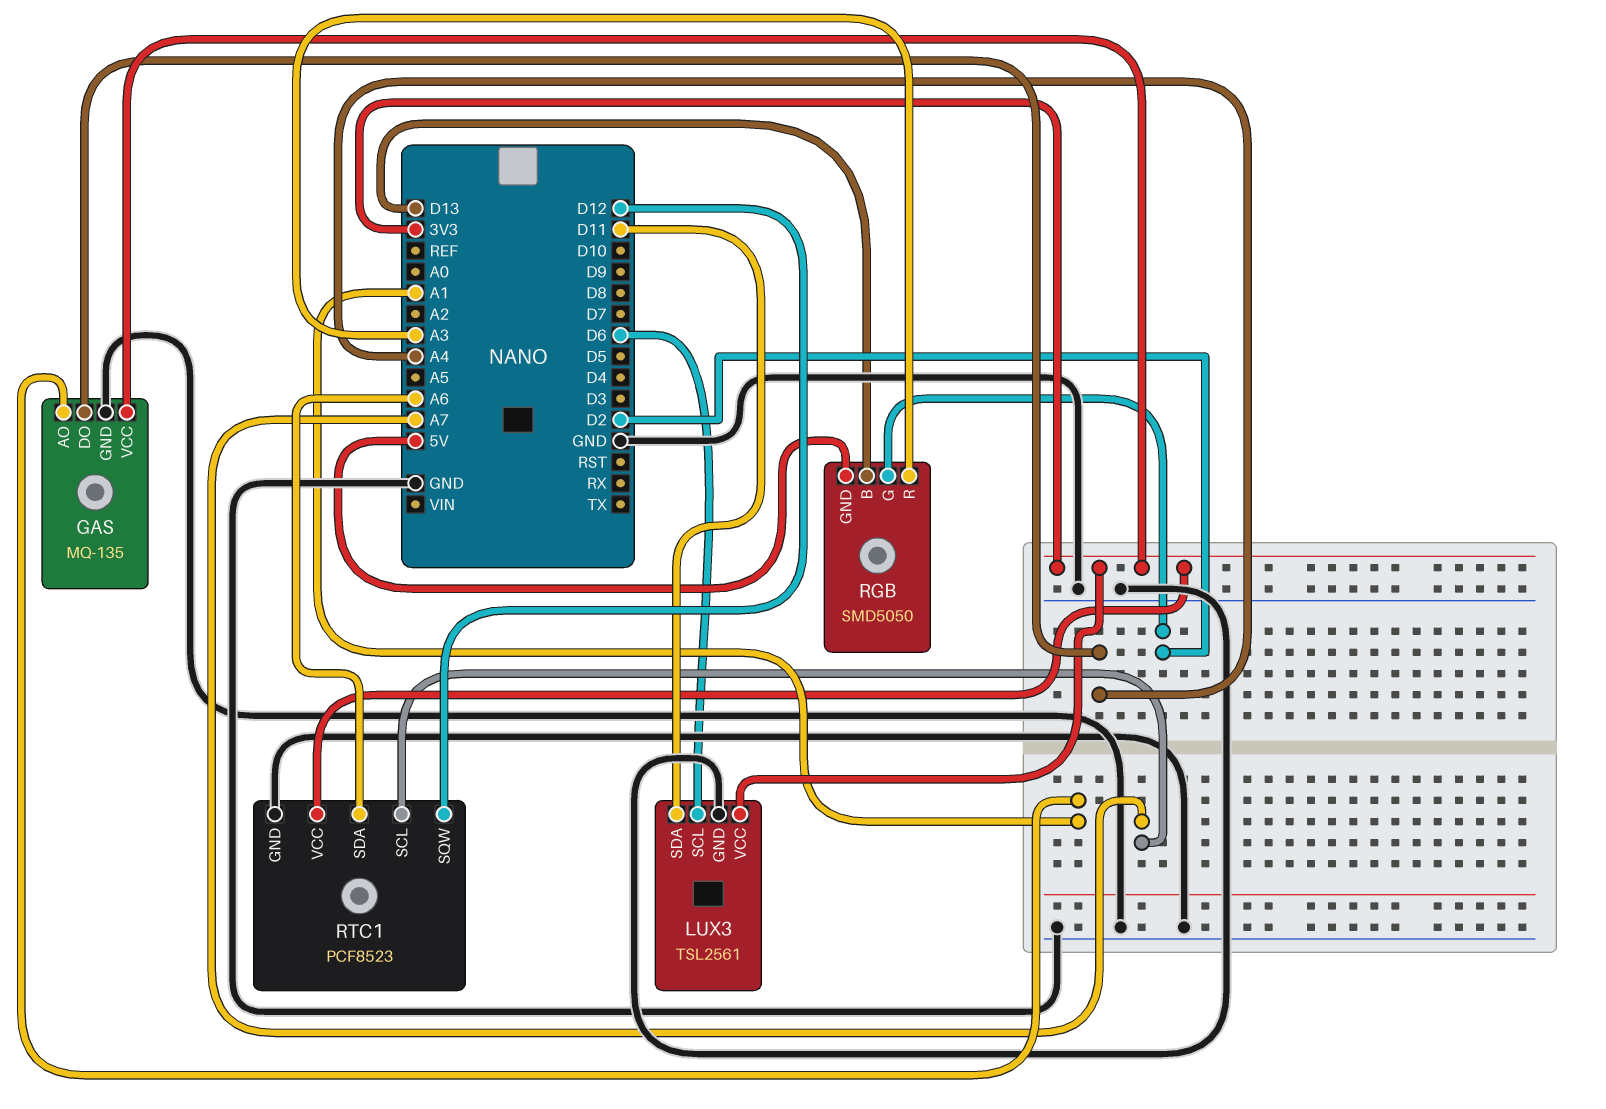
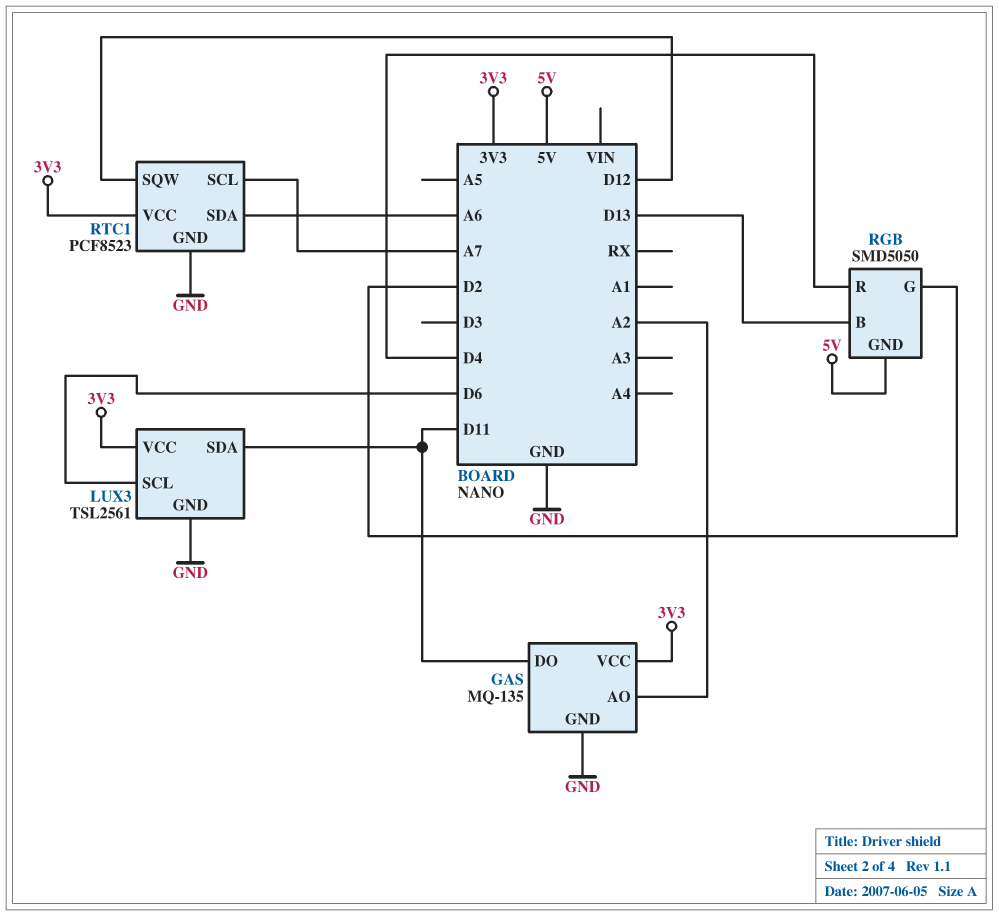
GAS pin AO: A1 -> A2
GAS pin DO: A4 -> D11
RGB pin R: A3 -> D4

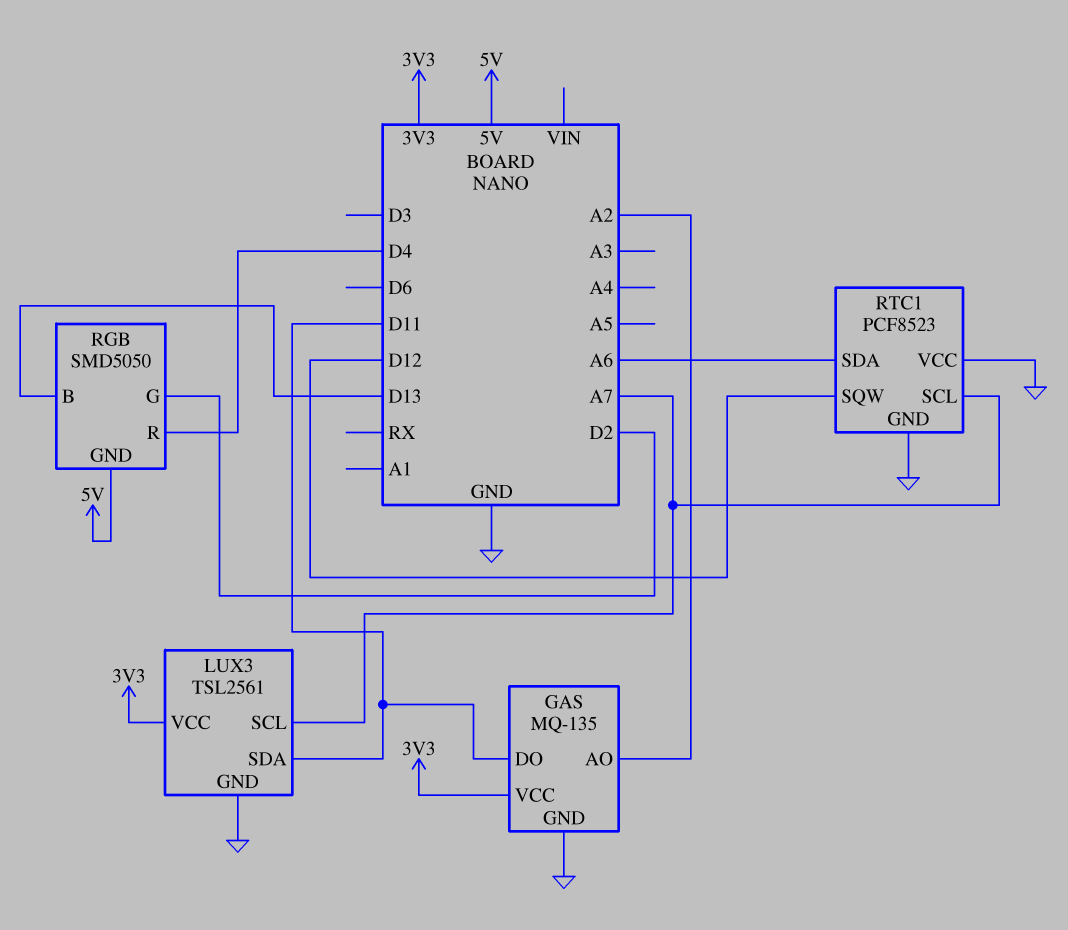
LUX3 pin SCL: D6 -> A7
RTC1 pin VCC: 3V3 -> GND

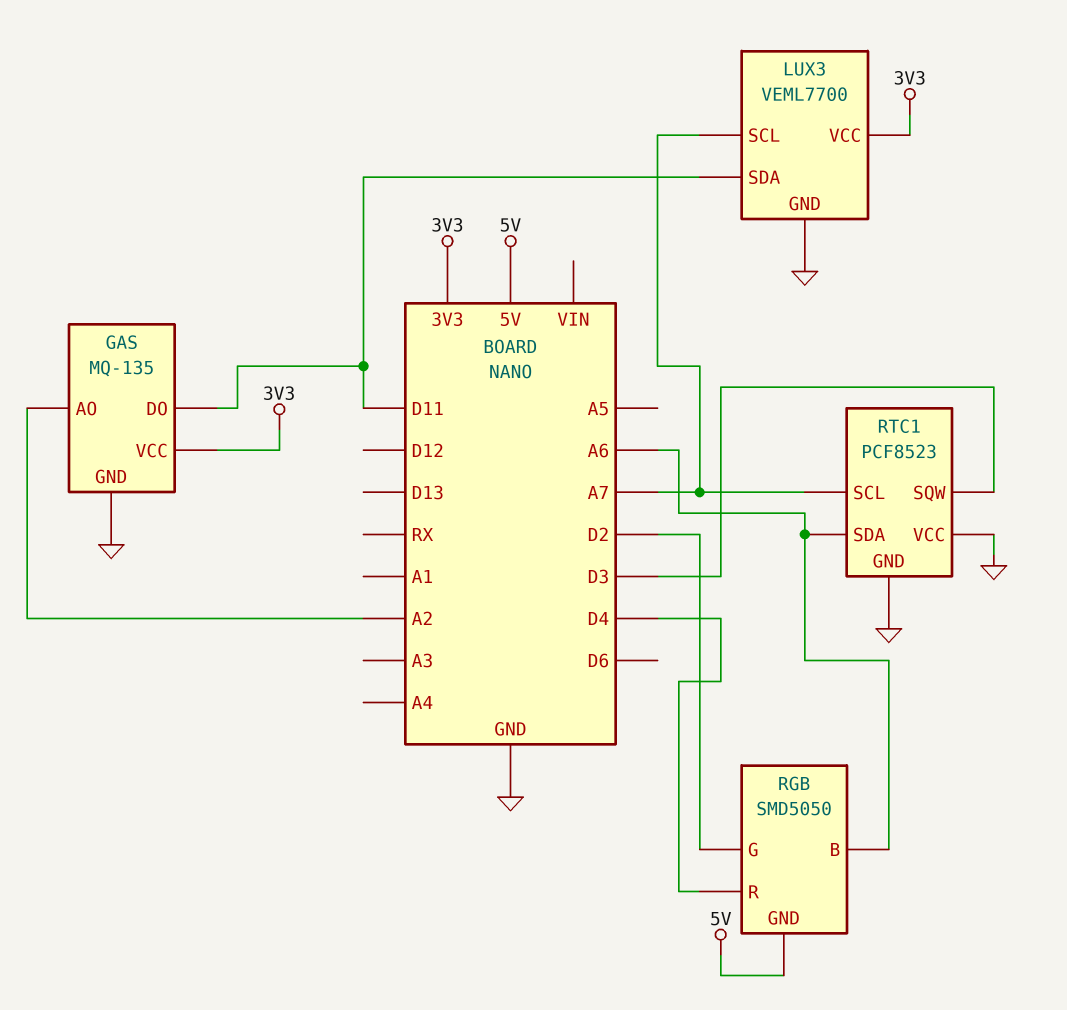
LUX3: TSL2561 -> VEML7700
RGB pin B: D13 -> A6
RTC1 pin SQW: D12 -> D3

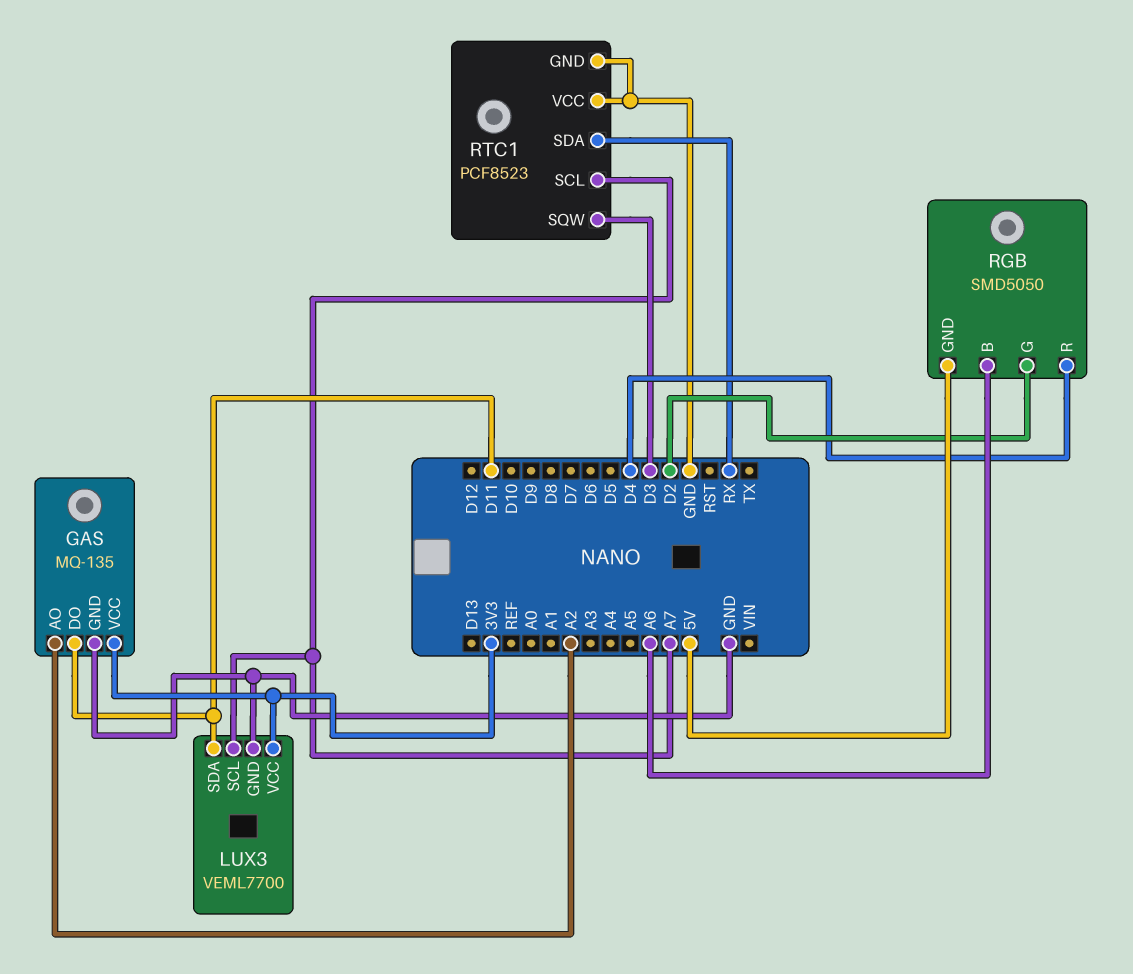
RTC1 pin SDA: A6 -> RX

